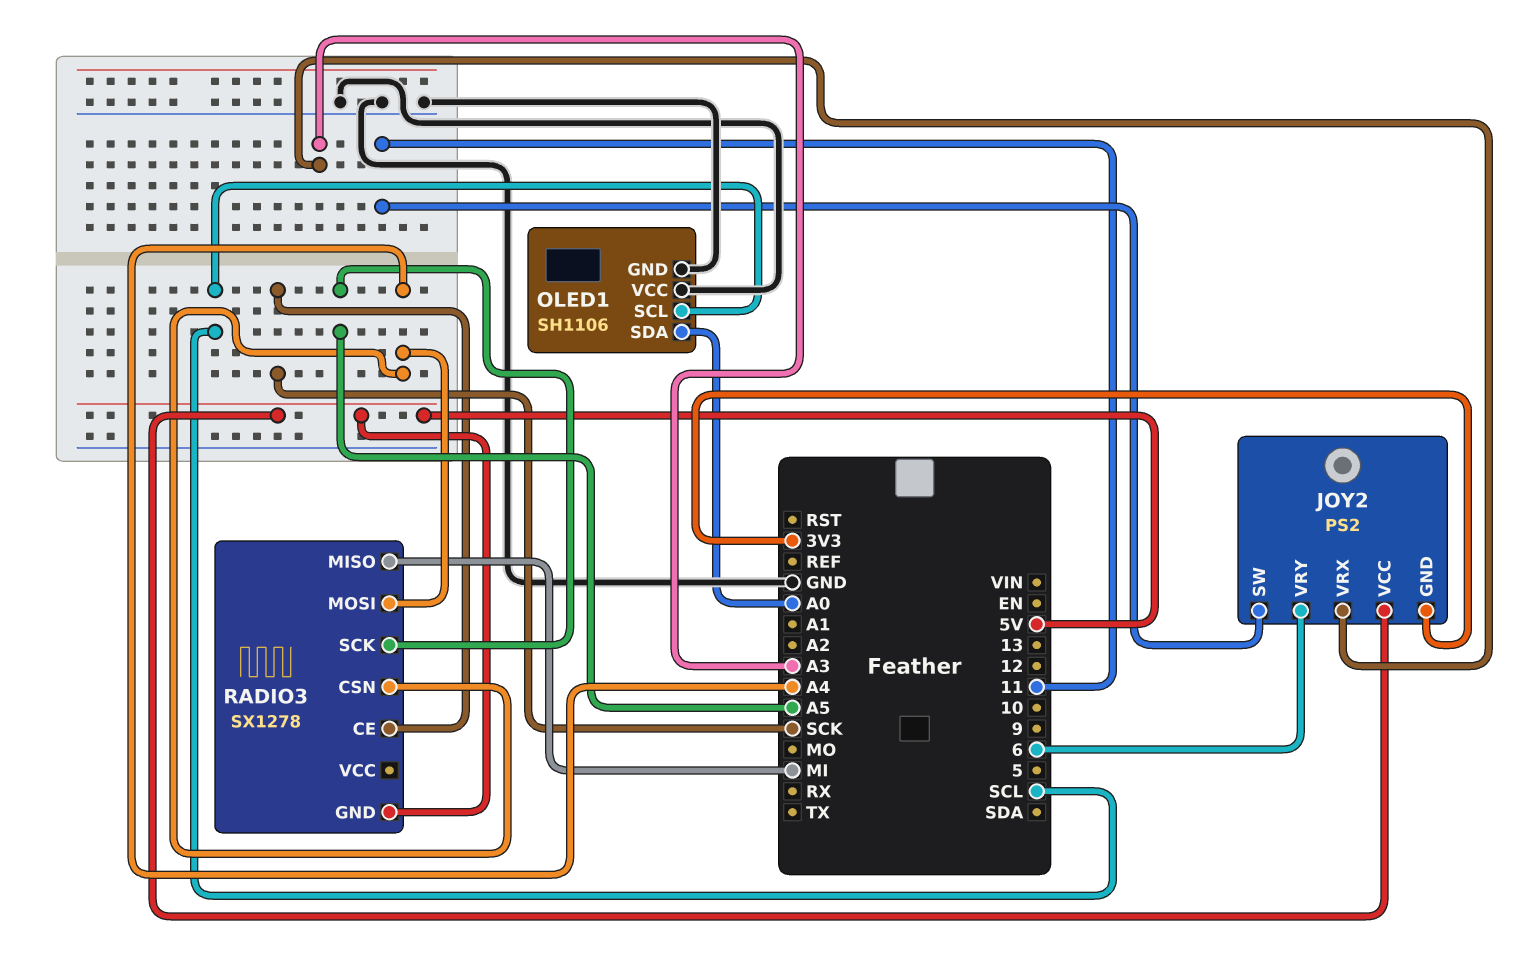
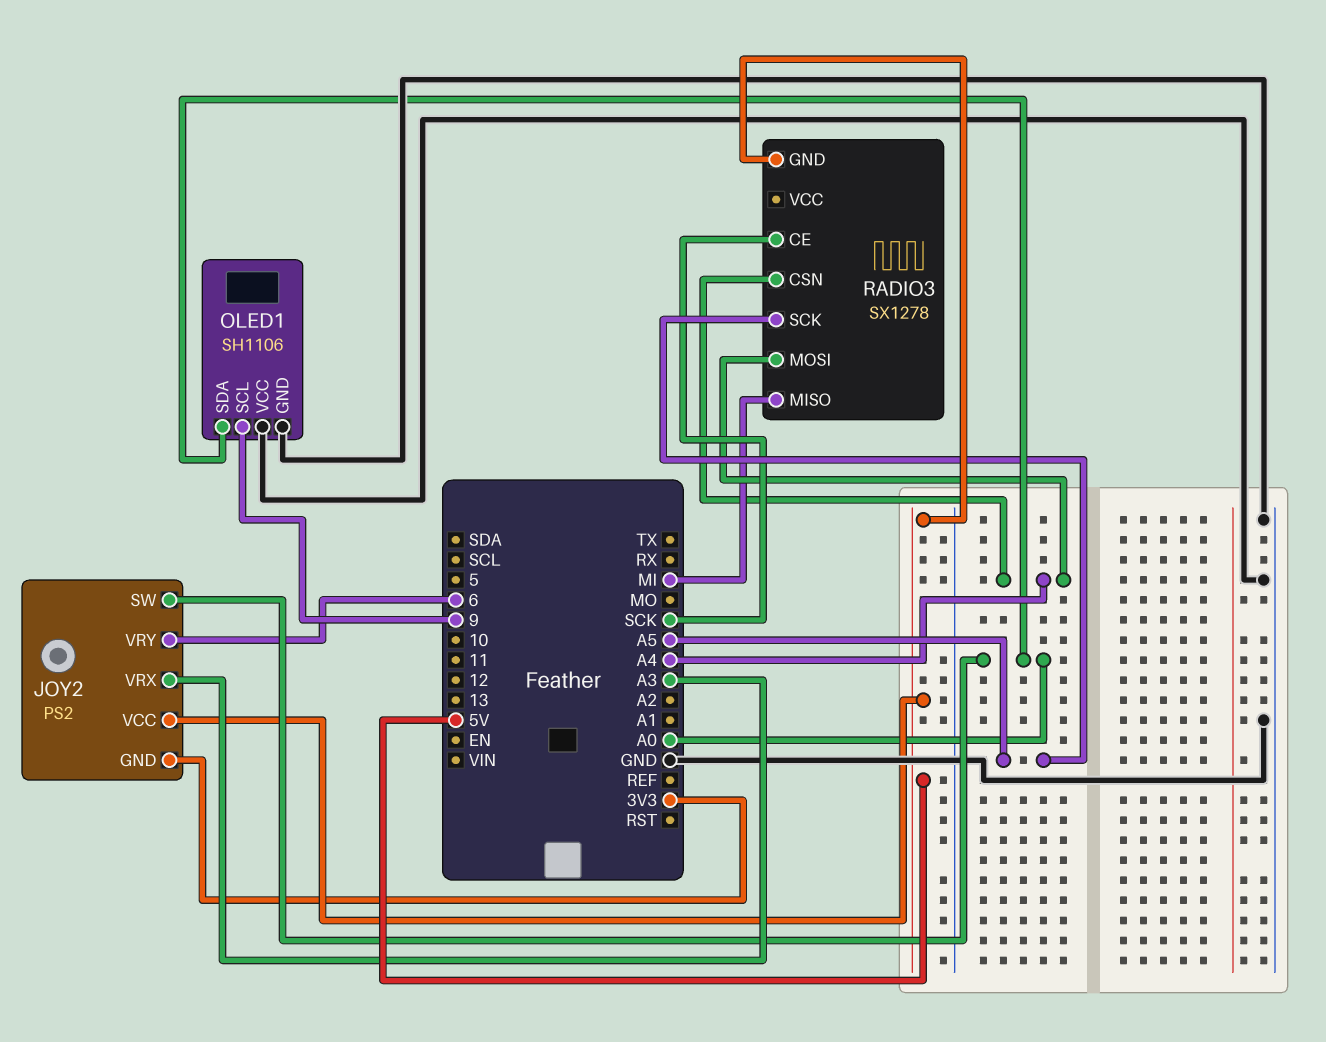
JOY2 pin SW: 11 -> A0
OLED1 pin SCL: SCL -> 9

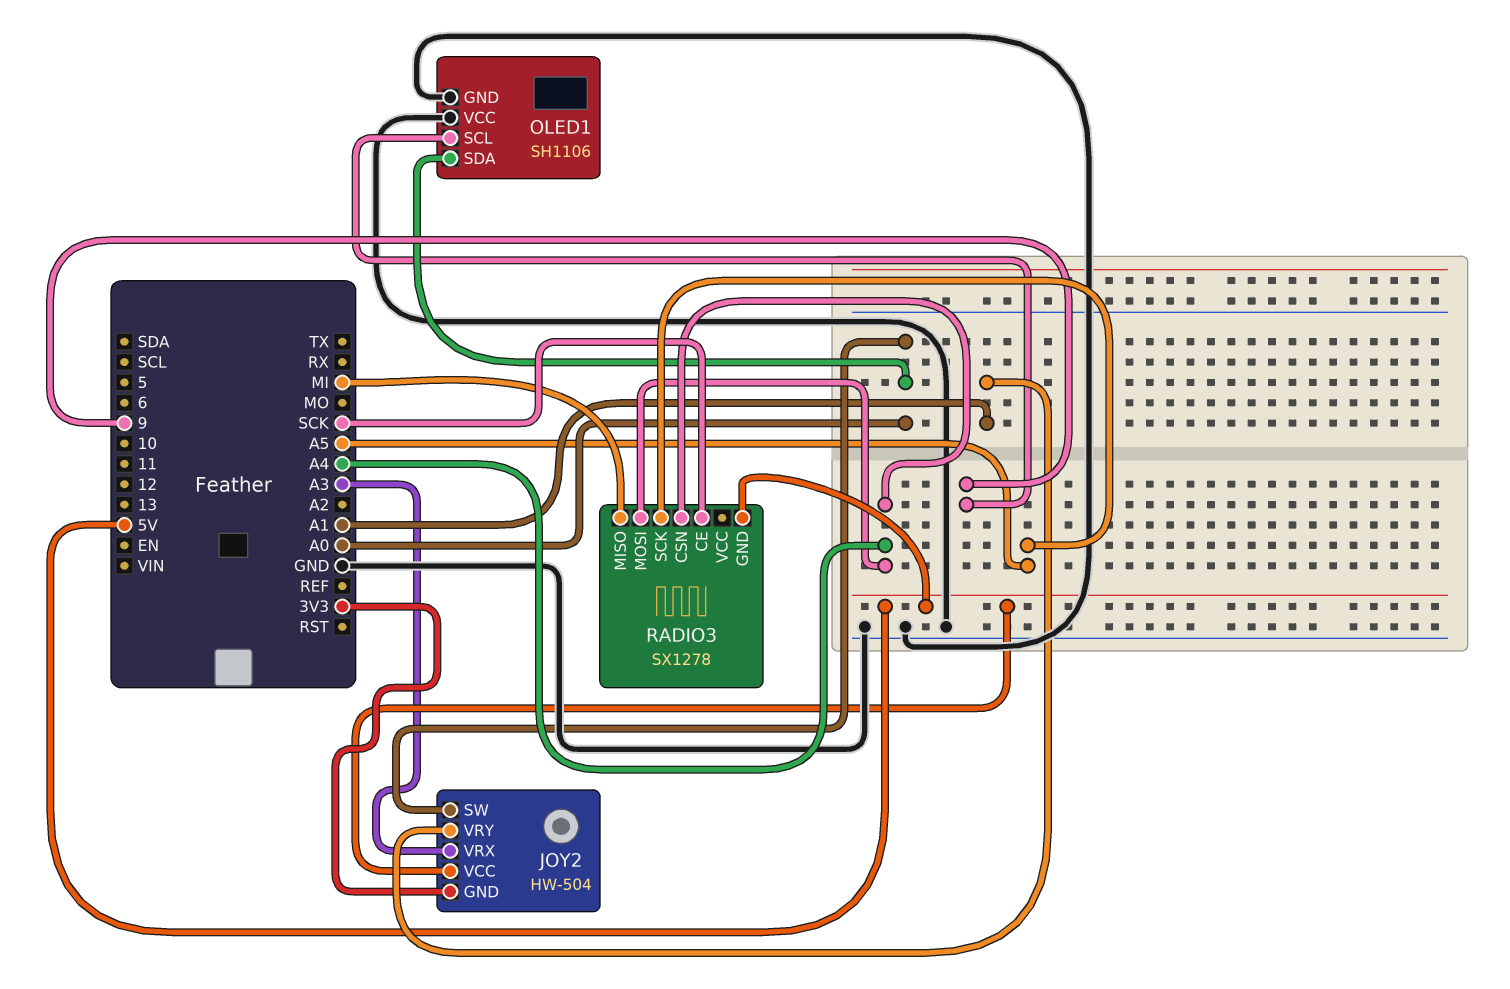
JOY2: PS2 -> HW-504
JOY2 pin VRY: 6 -> A1

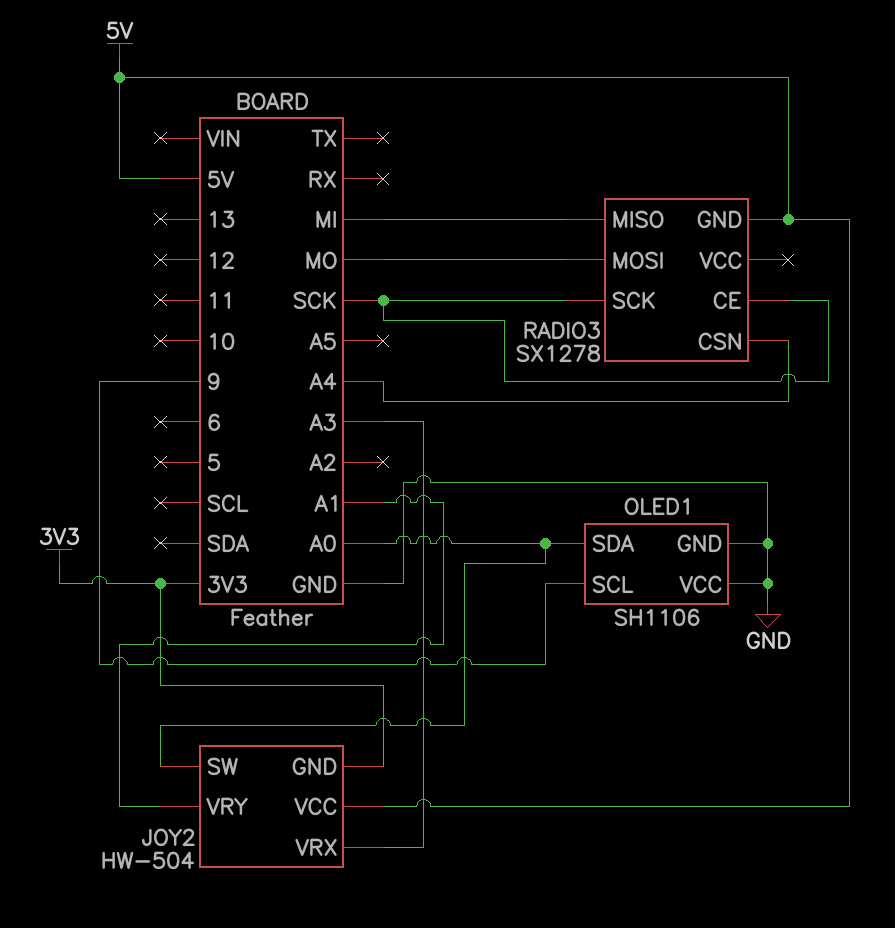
RADIO3 pin MOSI: A4 -> MO
RADIO3 pin SCK: A5 -> SCK

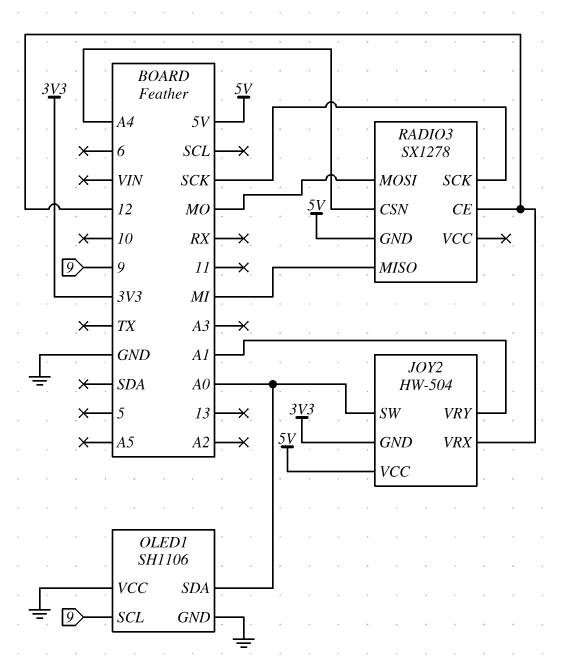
JOY2 pin VRX: A3 -> 12
RADIO3 pin CE: SCK -> 12

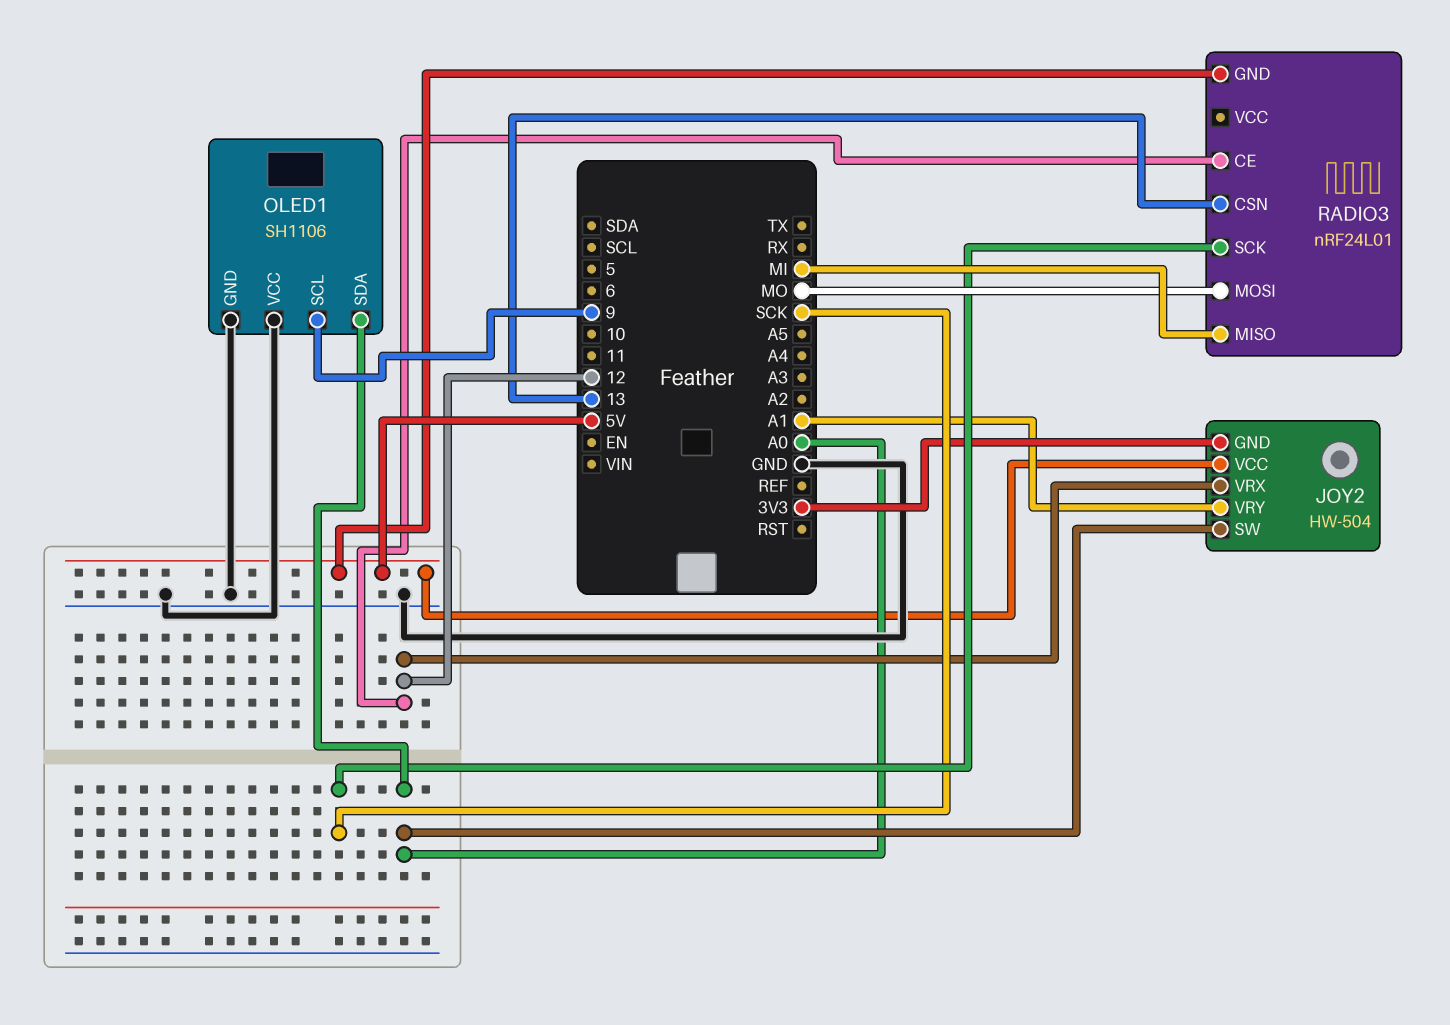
RADIO3: SX1278 -> nRF24L01
RADIO3 pin CSN: A4 -> 13

